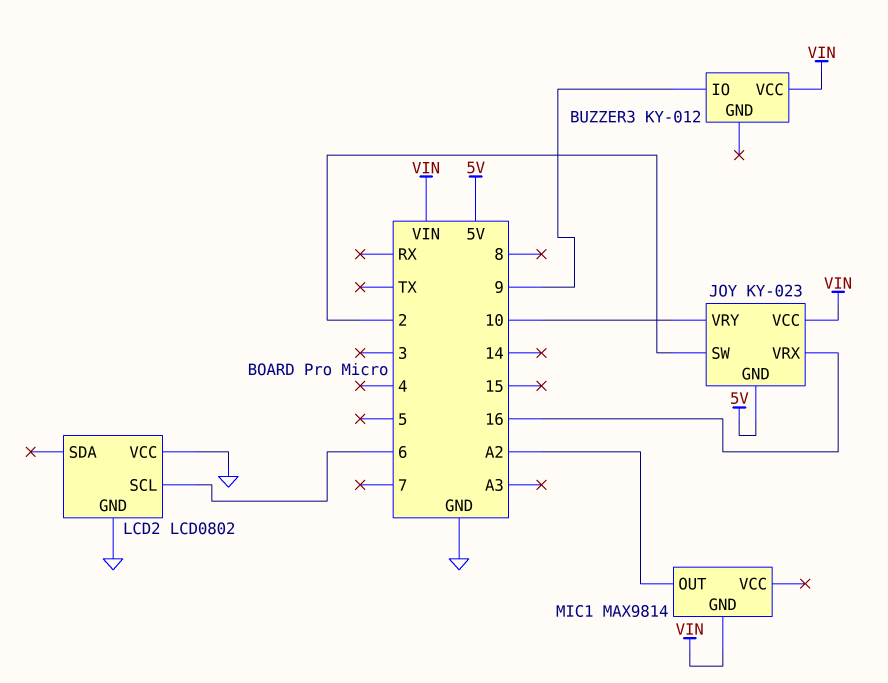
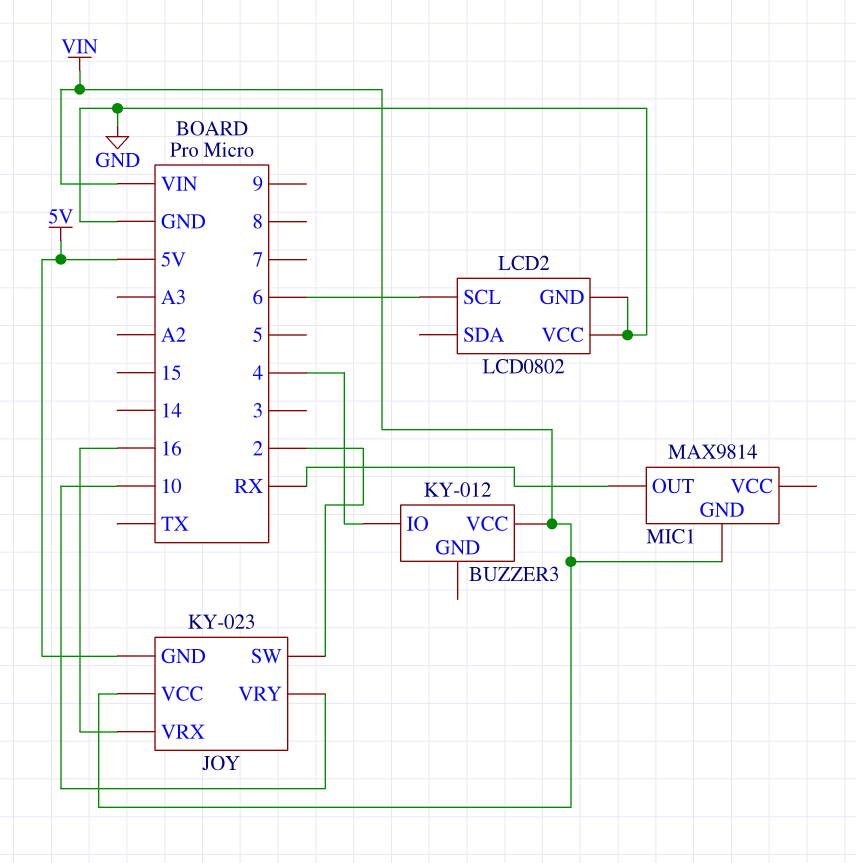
BUZZER3 pin IO: 9 -> 4
MIC1 pin OUT: A2 -> RX

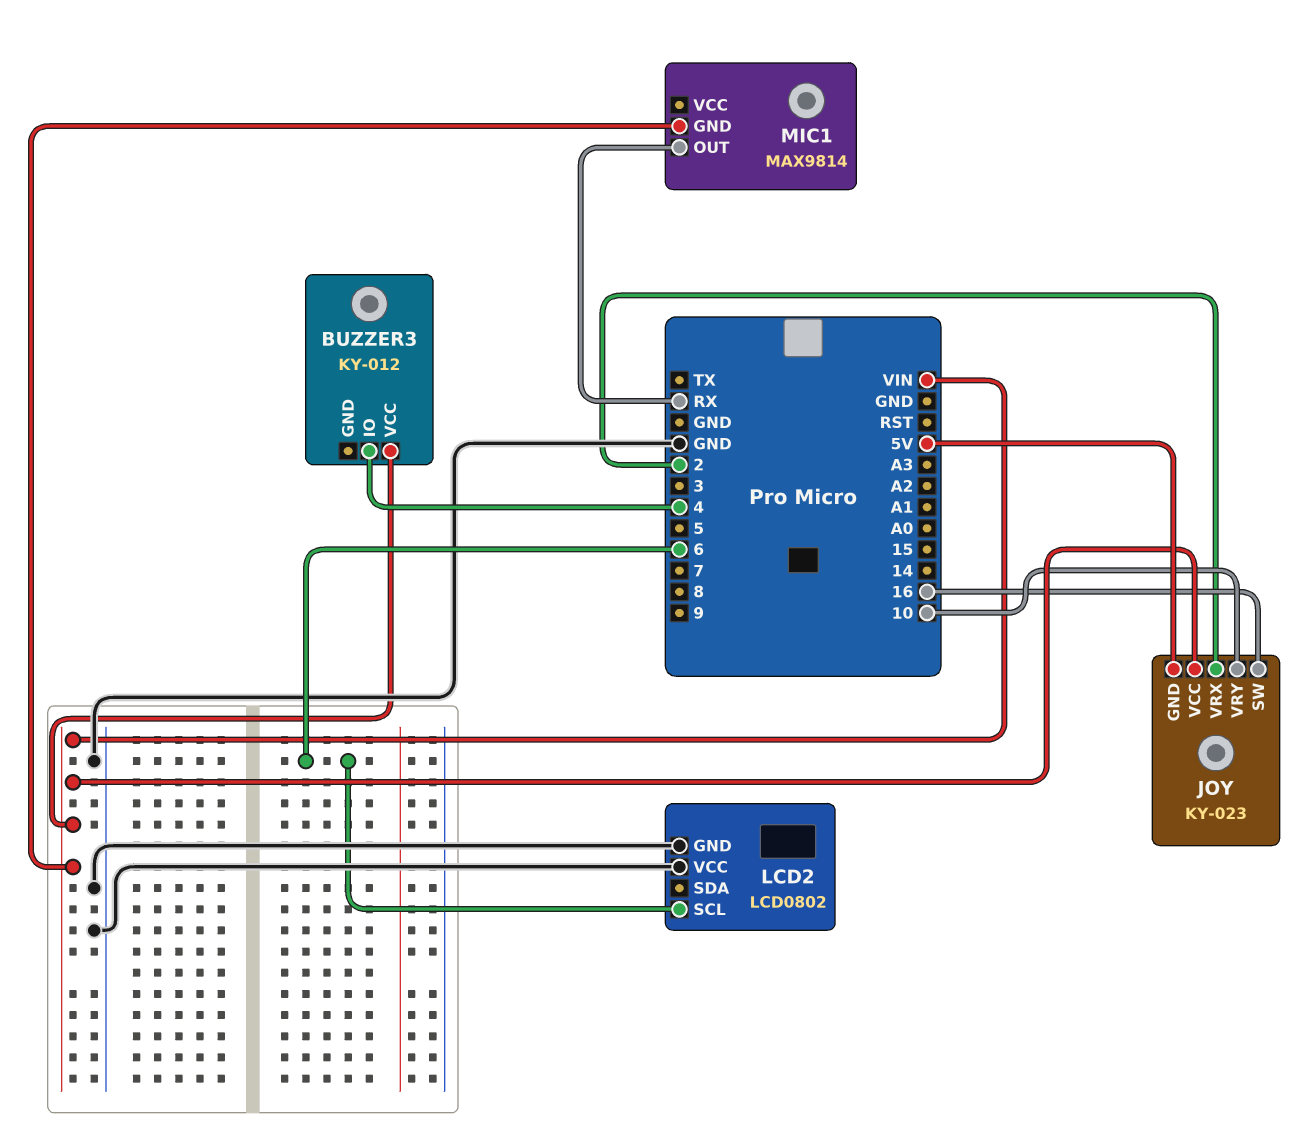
JOY pin SW: 2 -> 16
JOY pin VRX: 16 -> 2

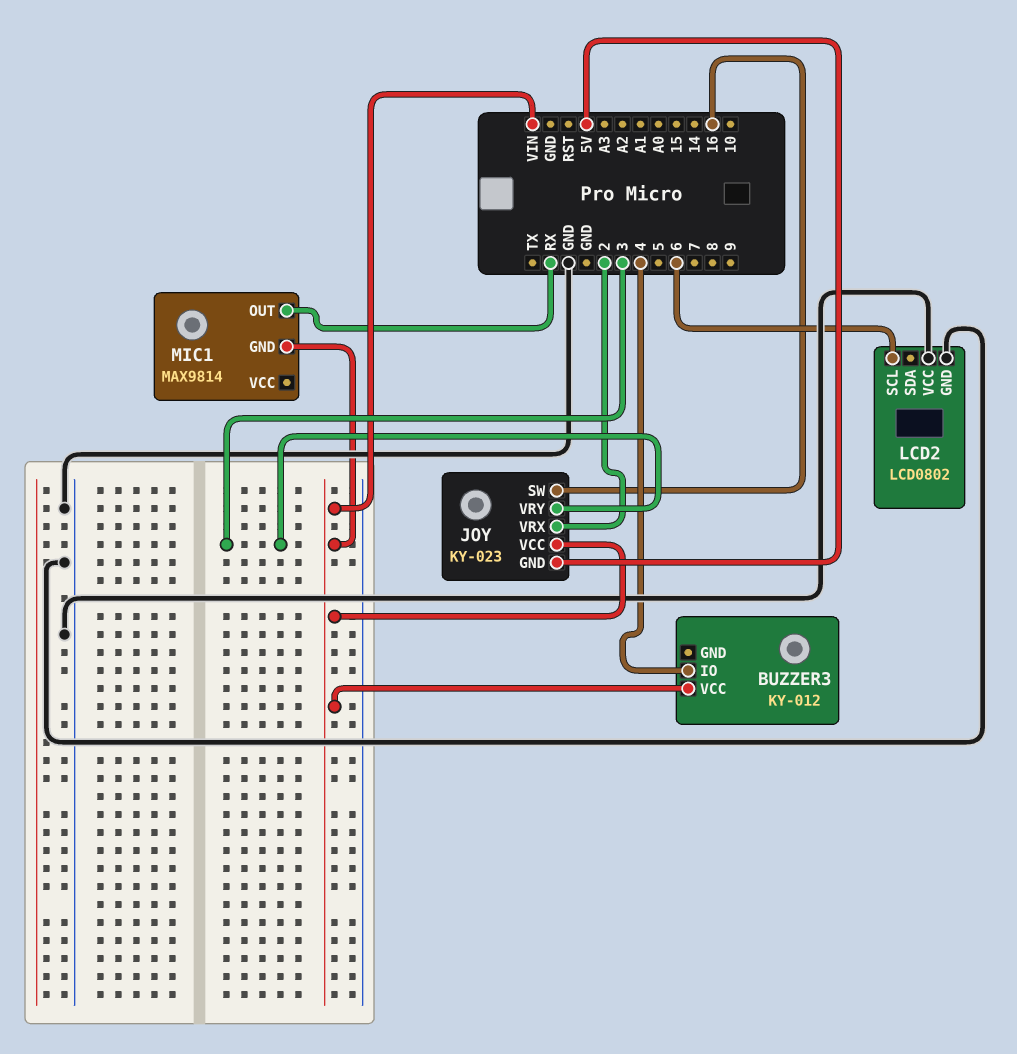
JOY pin VRY: 10 -> 3

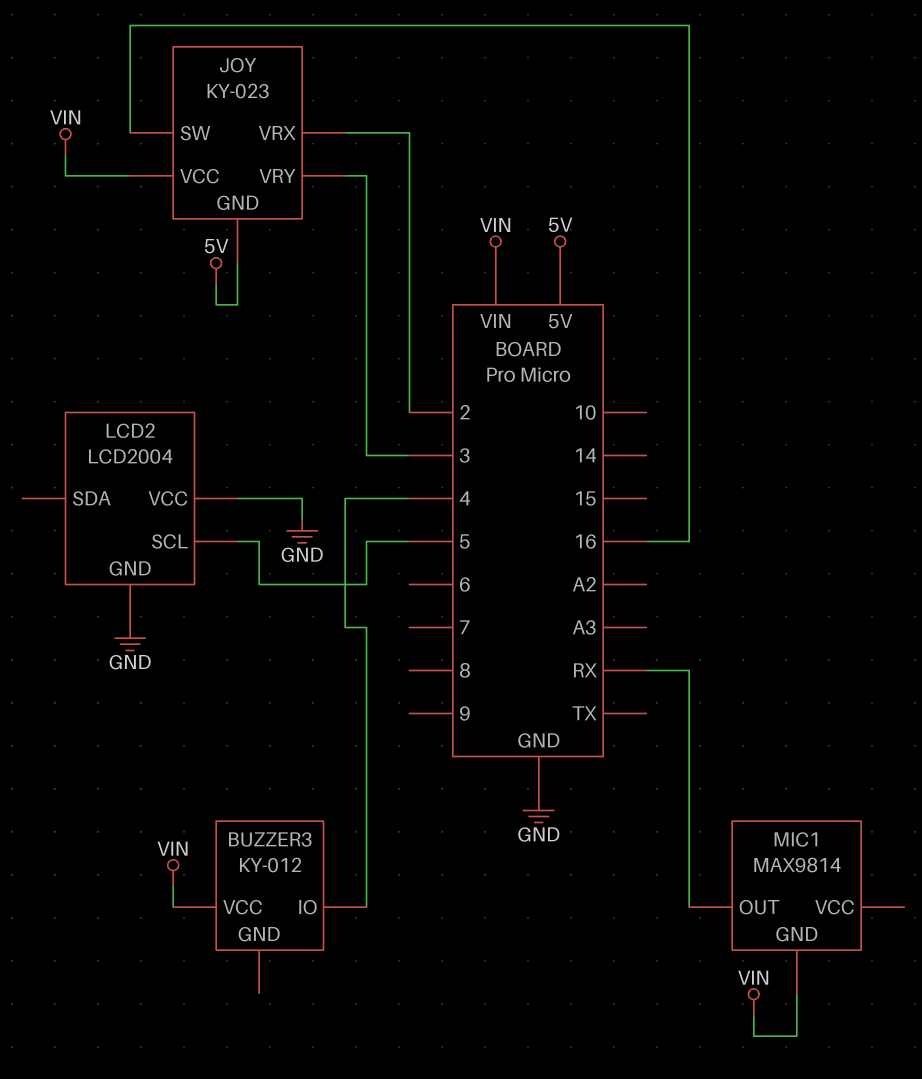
LCD2: LCD0802 -> LCD2004
LCD2 pin SCL: 6 -> 5

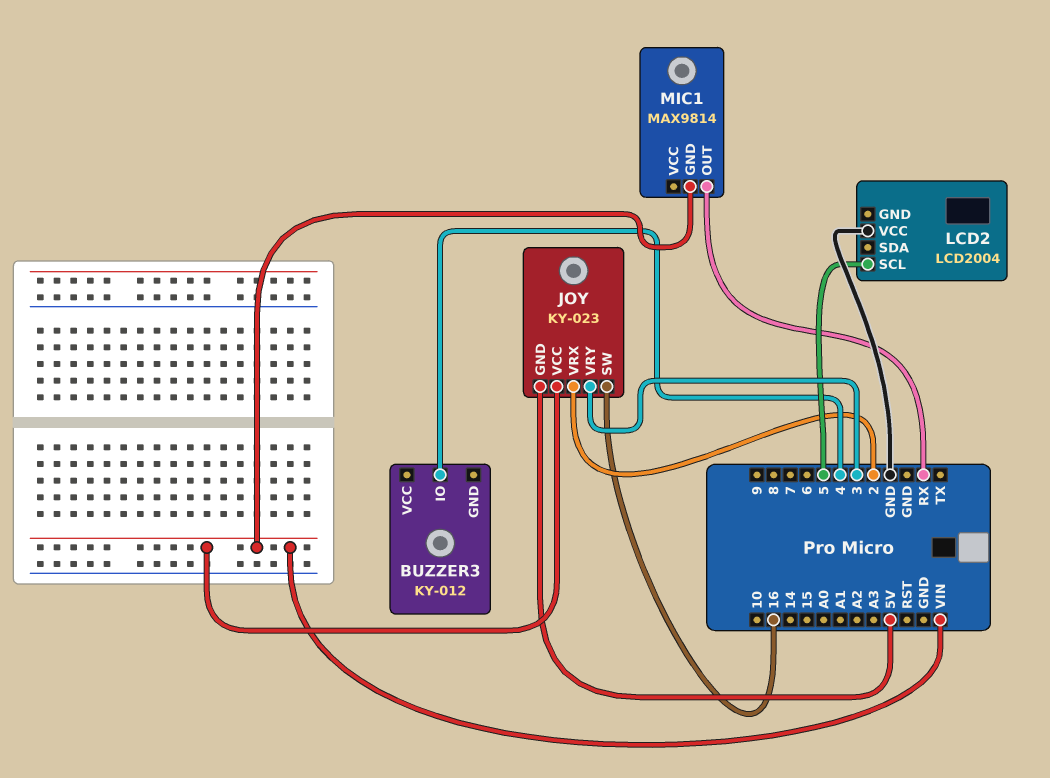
BUZZER3 pin VCC: VIN -> none
LCD2 pin GND: GND -> none

